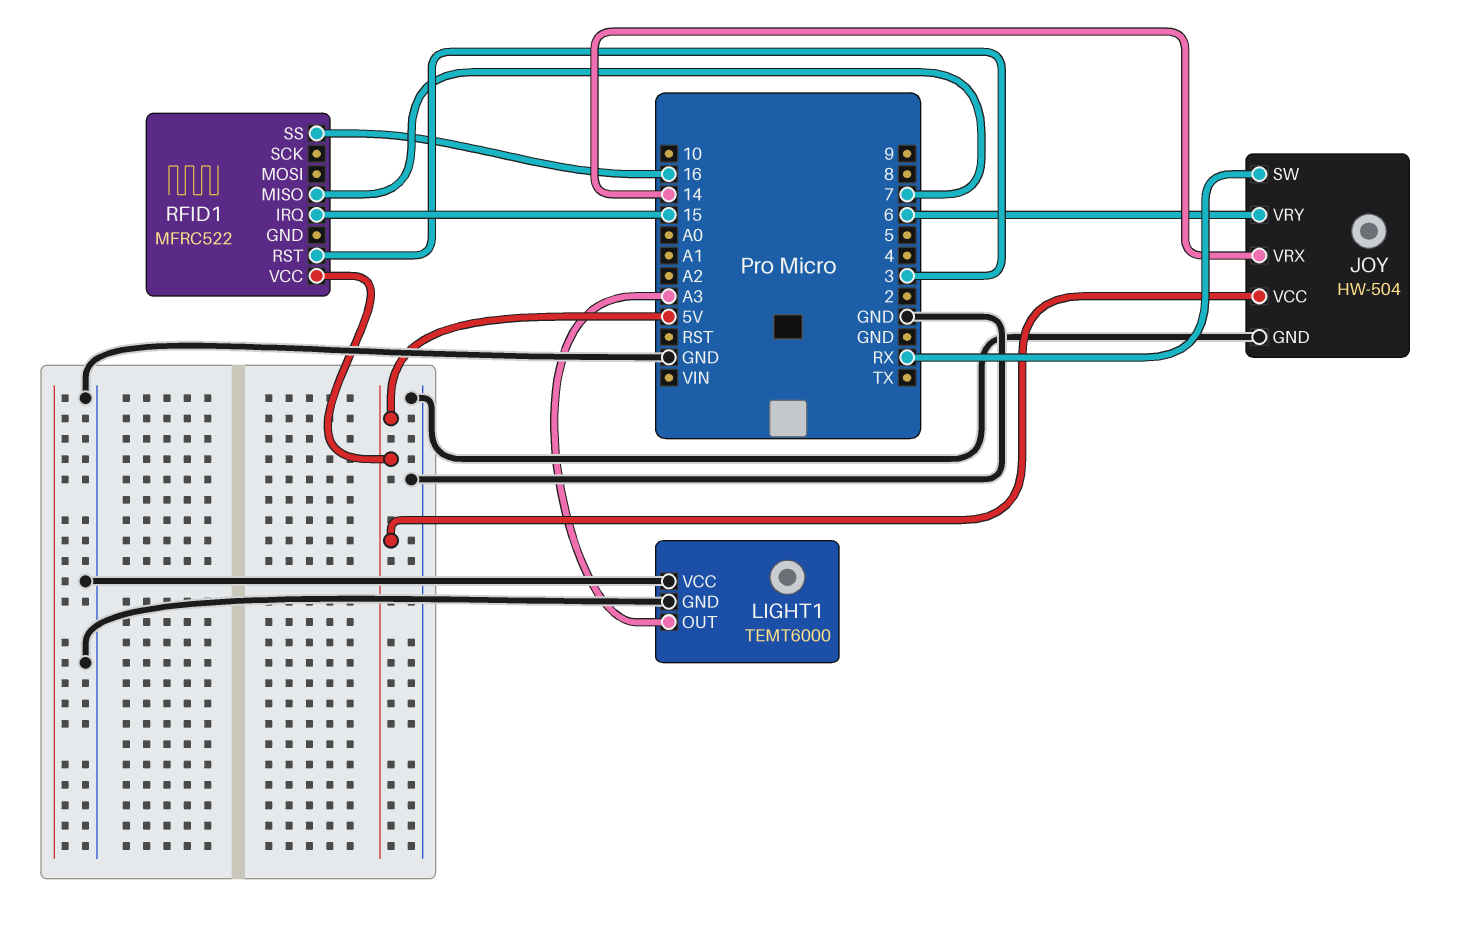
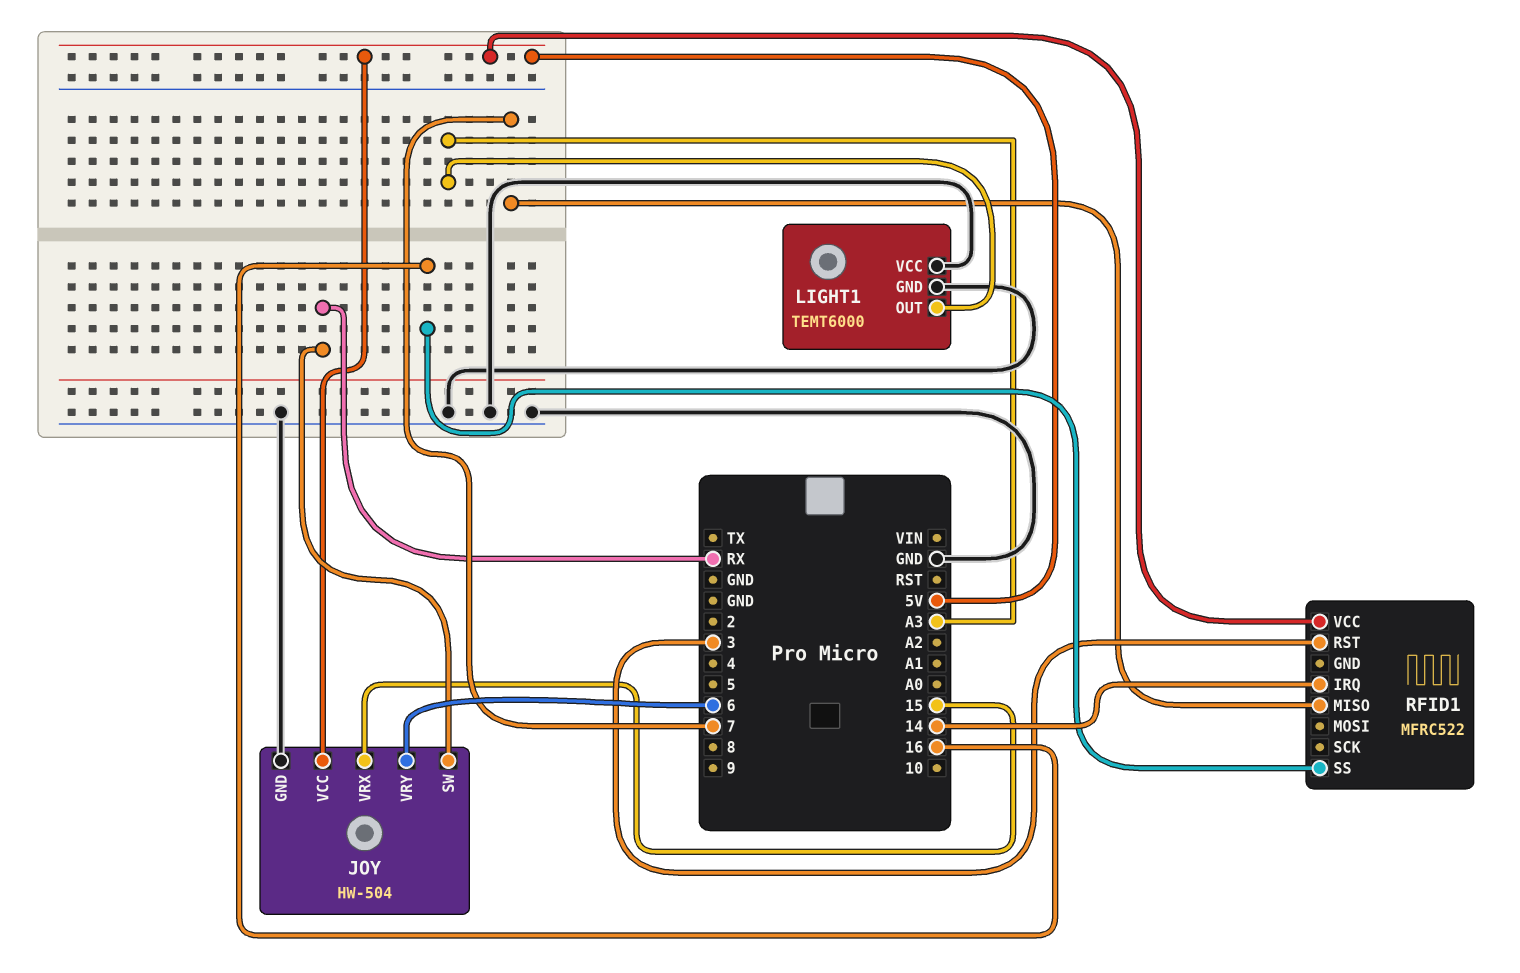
JOY pin VRX: 14 -> 15
RFID1 pin IRQ: 15 -> 14

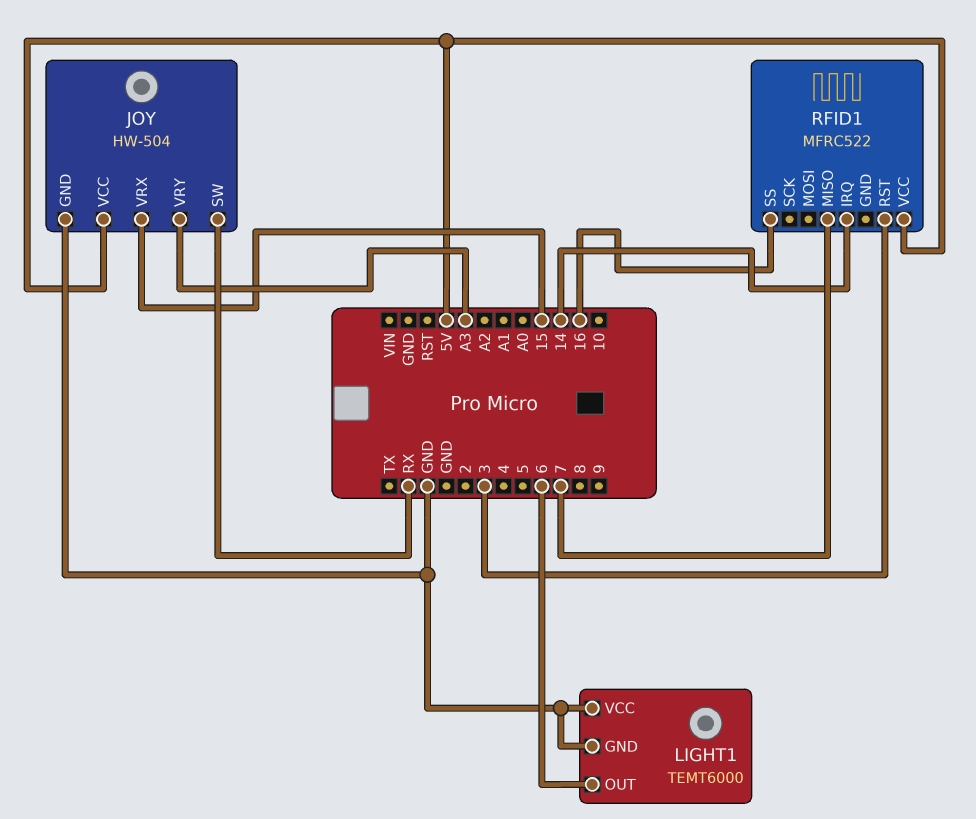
JOY pin VRY: 6 -> A3
LIGHT1 pin OUT: A3 -> 6

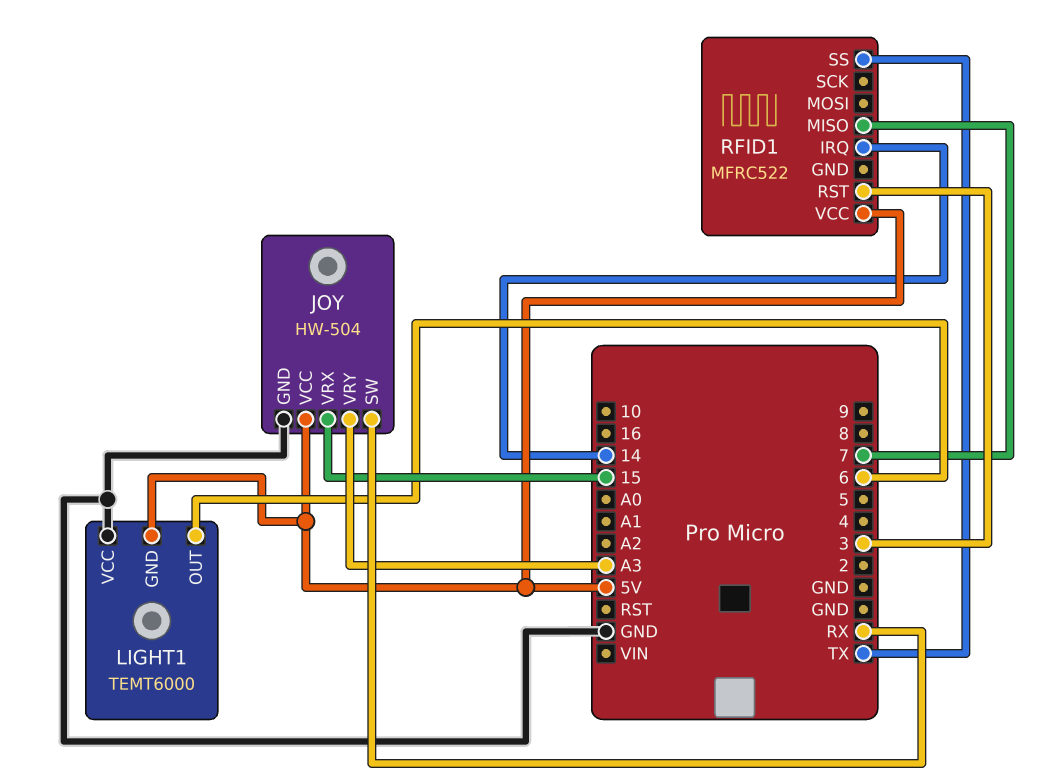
LIGHT1 pin GND: GND -> 5V
RFID1 pin SS: 16 -> TX

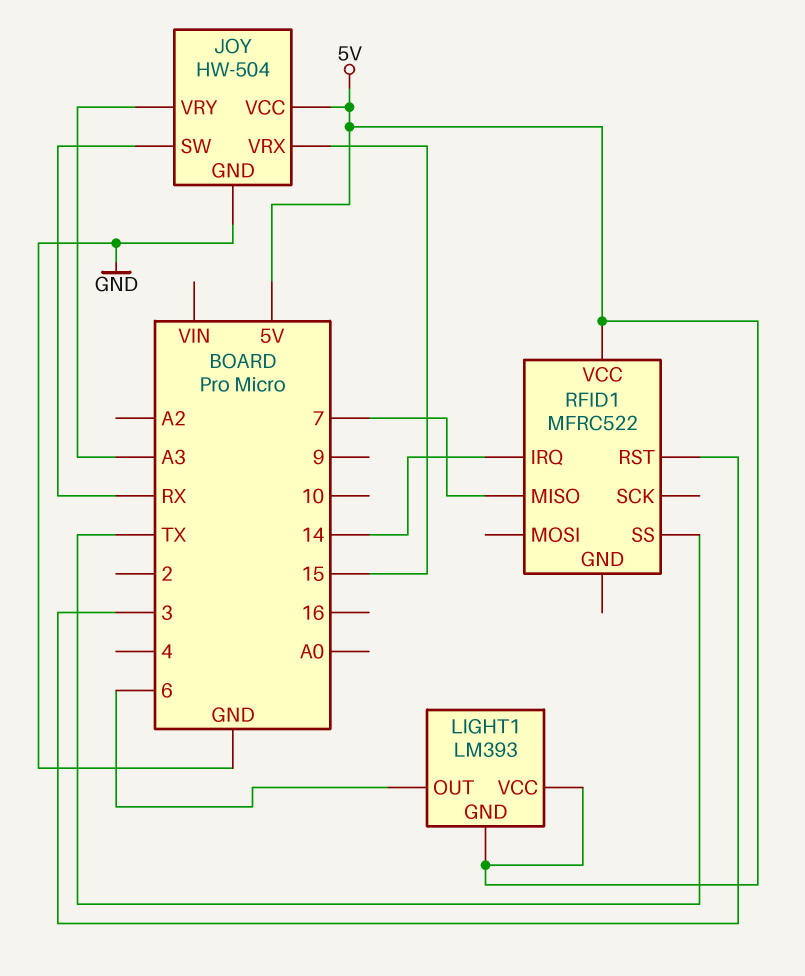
LIGHT1: TEMT6000 -> LM393
LIGHT1 pin VCC: GND -> 5V

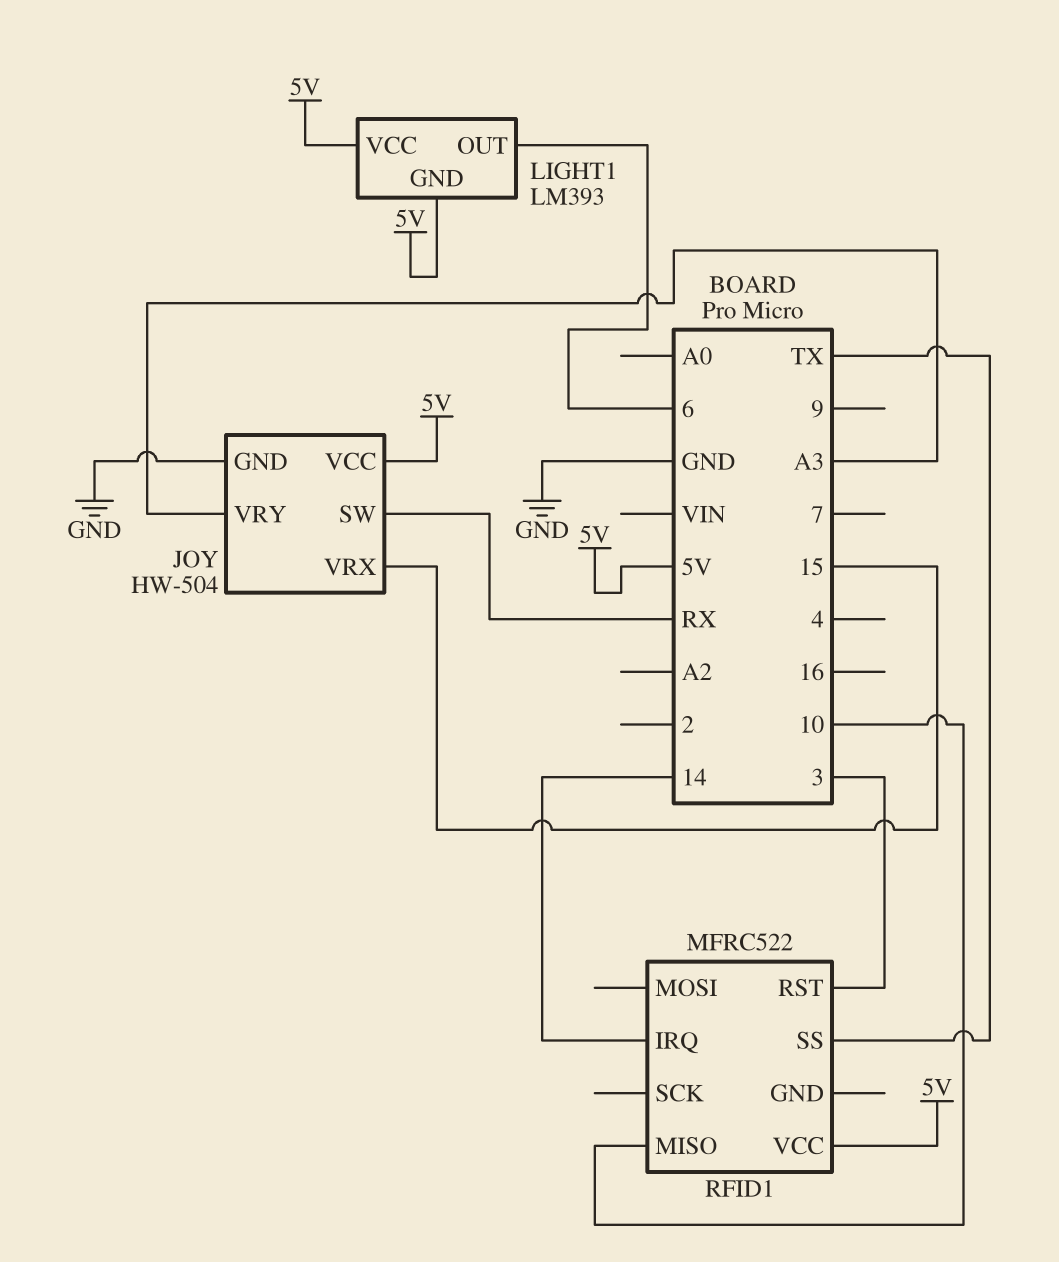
RFID1 pin MISO: 7 -> 10

